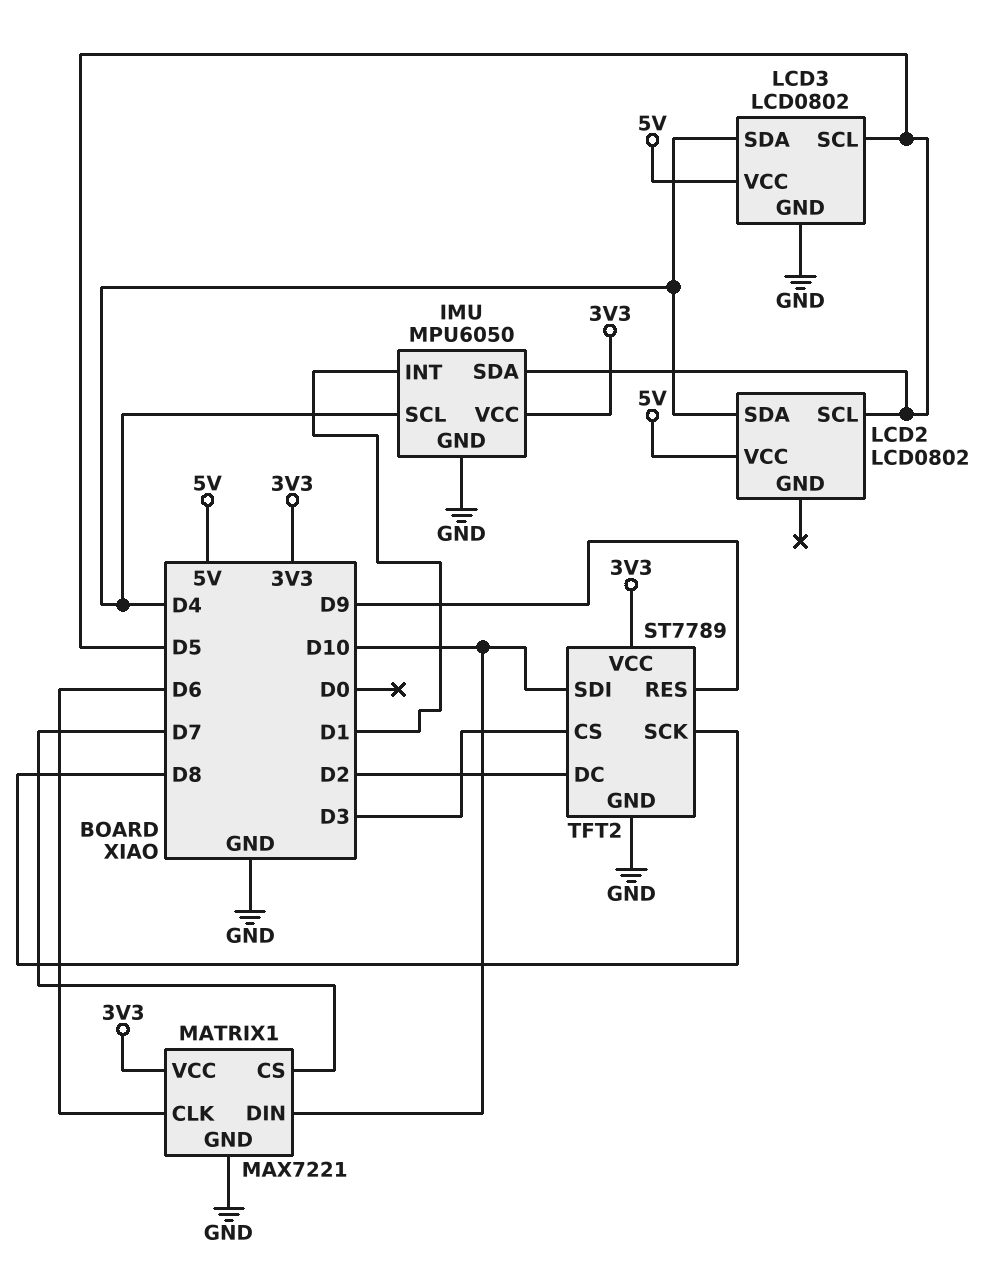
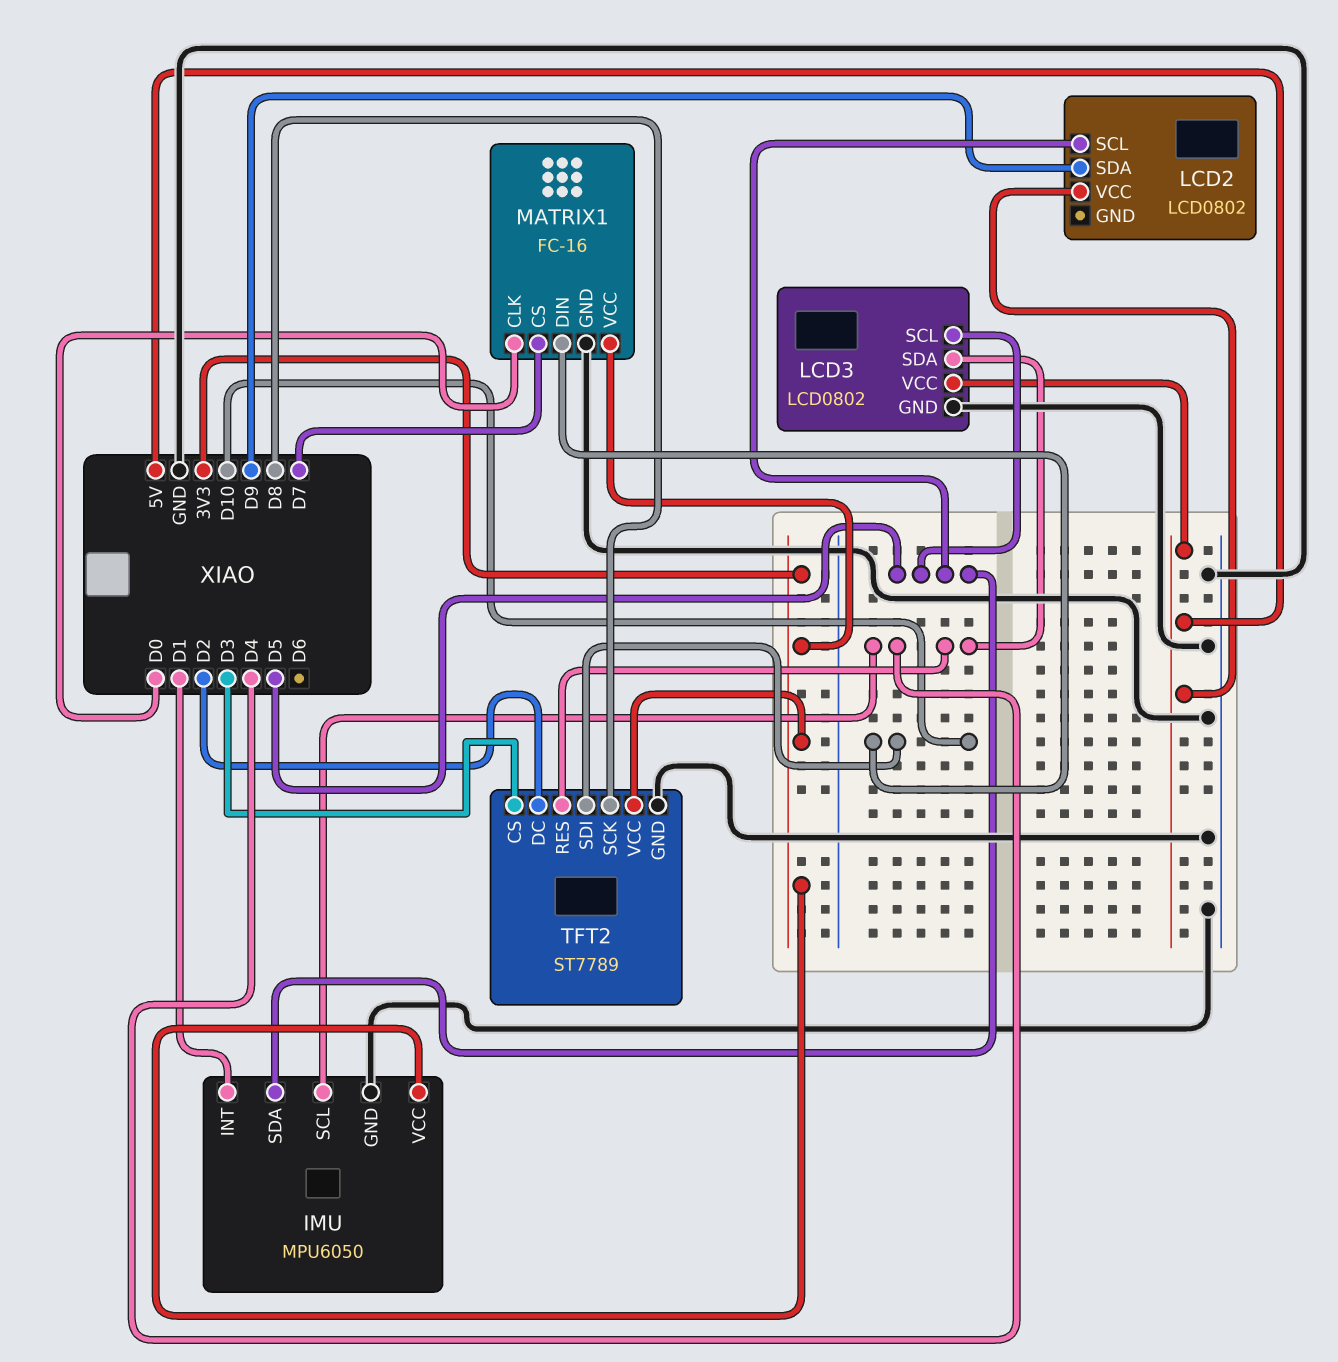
LCD2 pin SDA: D4 -> D9
MATRIX1: MAX7221 -> FC-16
MATRIX1 pin CLK: D6 -> D0
TFT2 pin RES: D9 -> D4

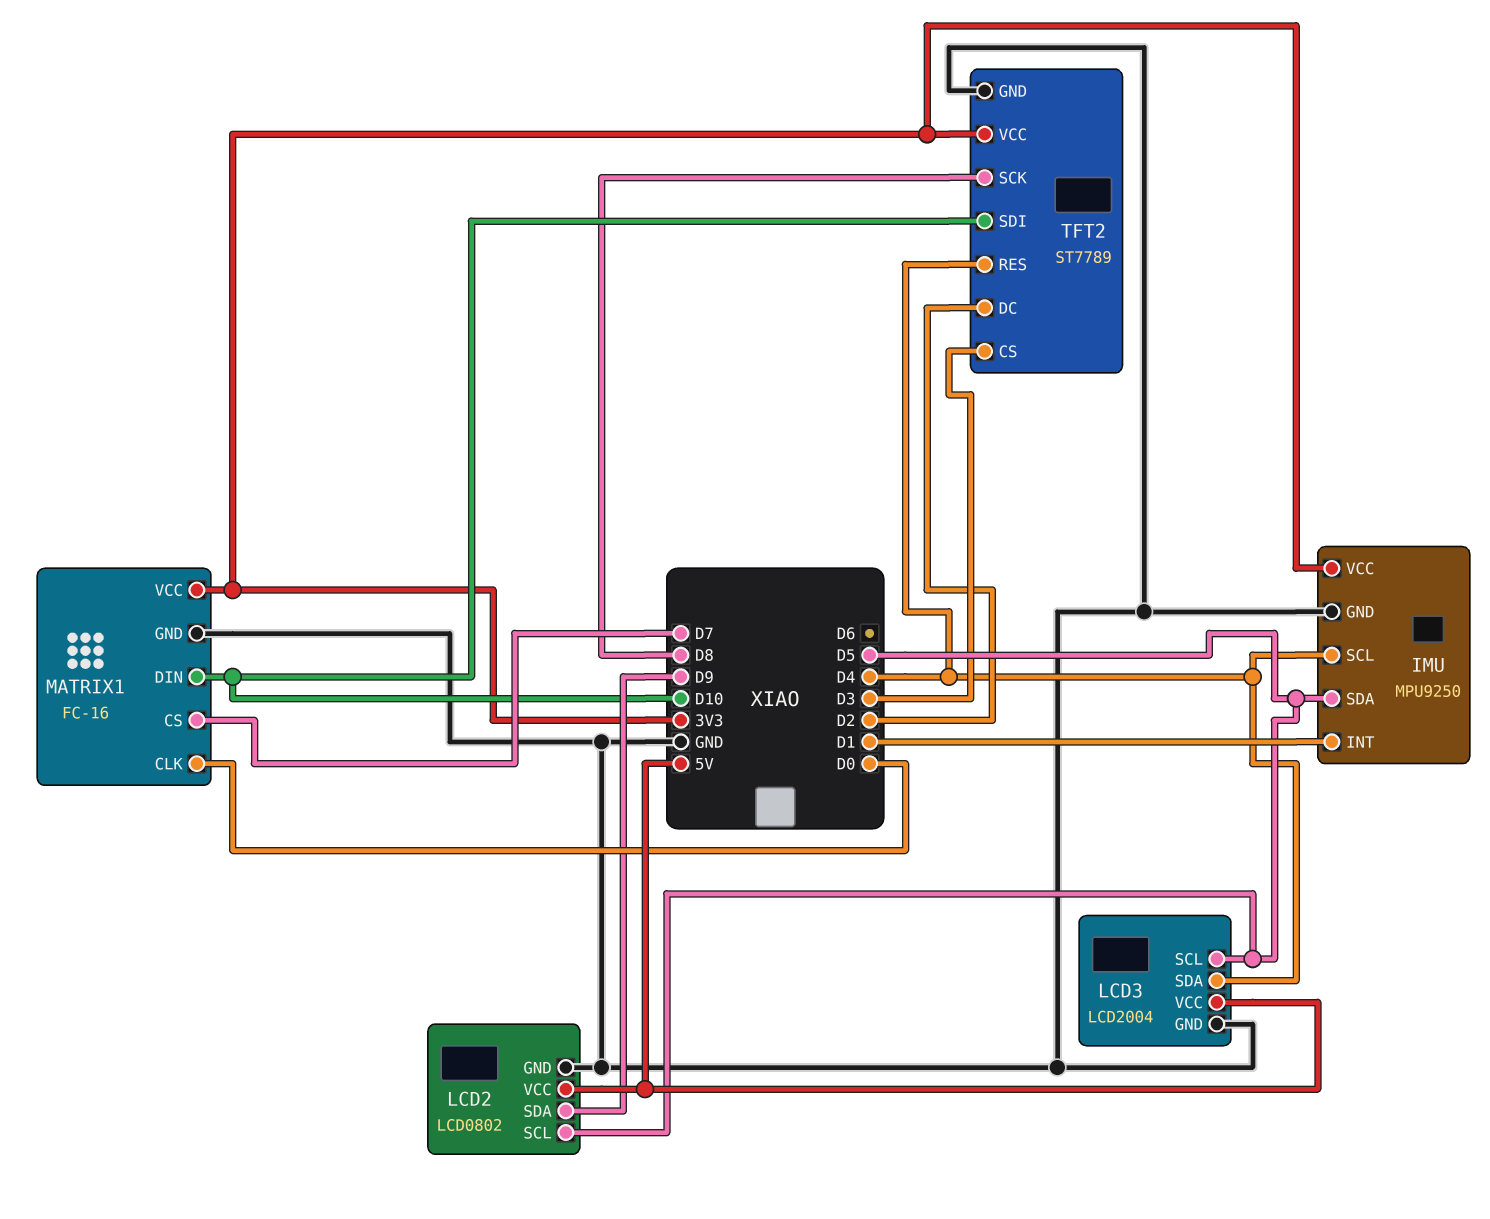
IMU: MPU6050 -> MPU9250
LCD2 pin GND: none -> GND
LCD3: LCD0802 -> LCD2004

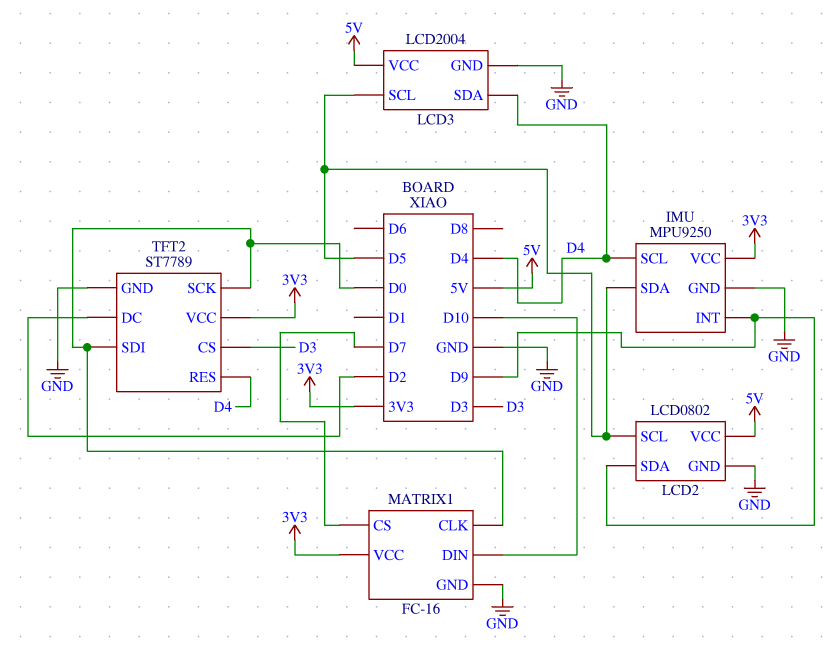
IMU pin INT: D1 -> D9
TFT2 pin SCK: D8 -> D0
TFT2 pin SDI: D10 -> D0

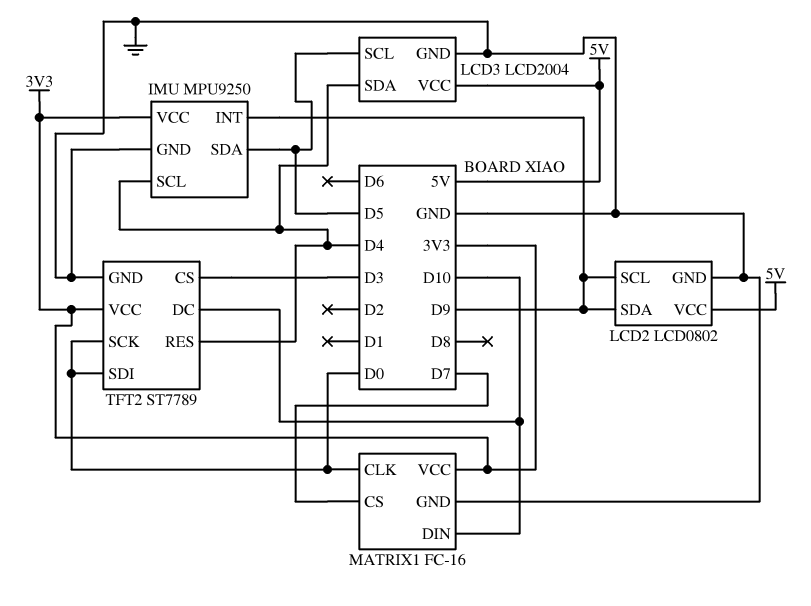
LCD2 pin SCL: D5 -> D9
TFT2 pin DC: D2 -> D10

